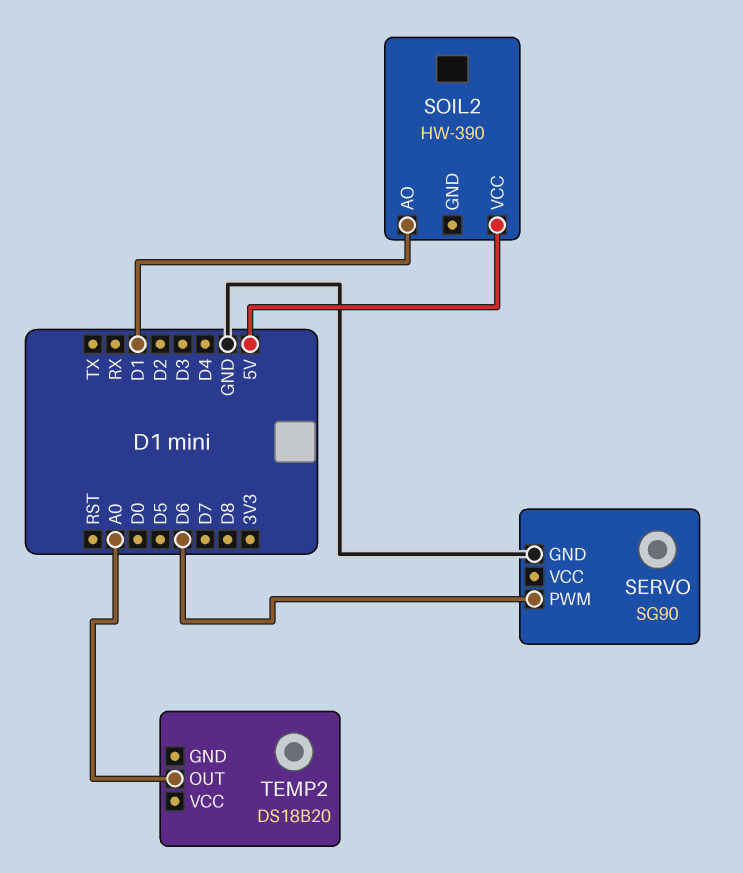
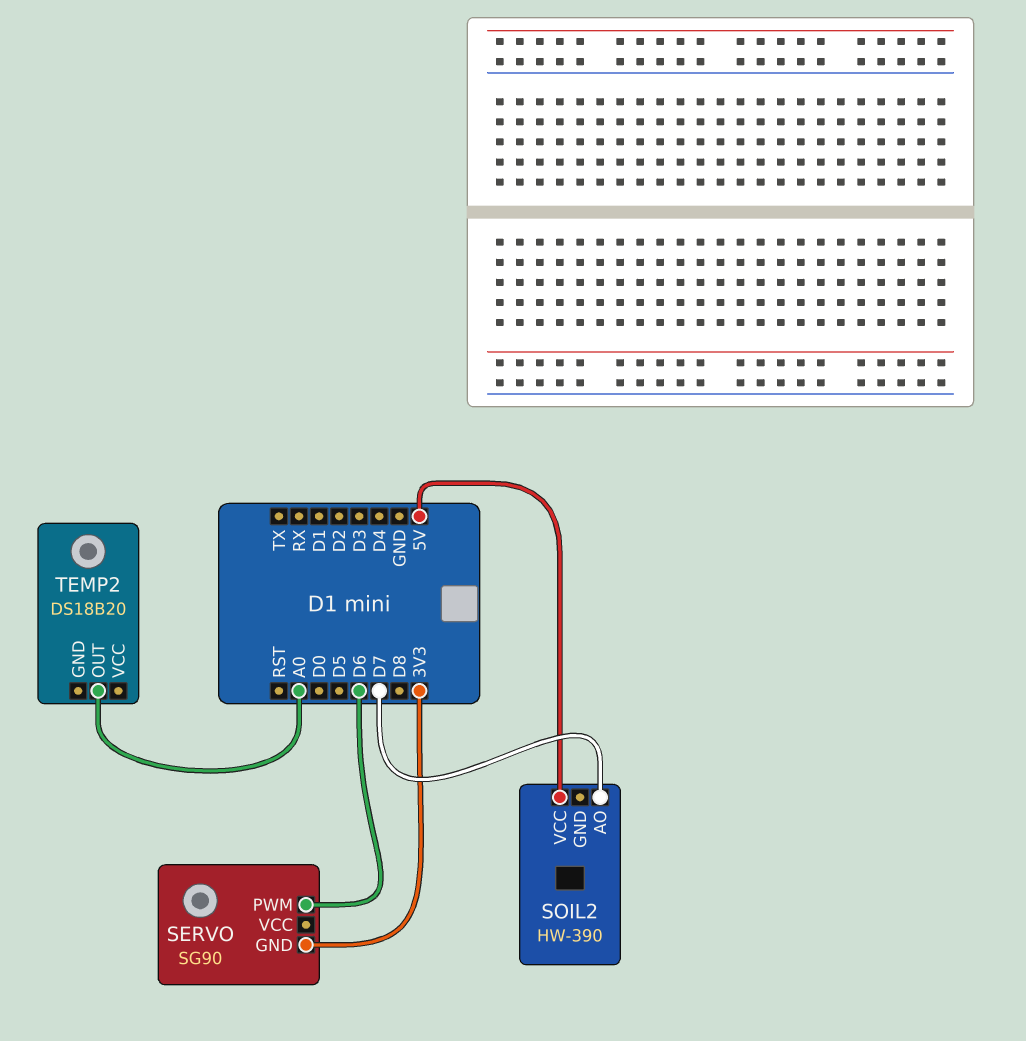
SERVO pin GND: GND -> 3V3
SOIL2 pin AO: D1 -> D7

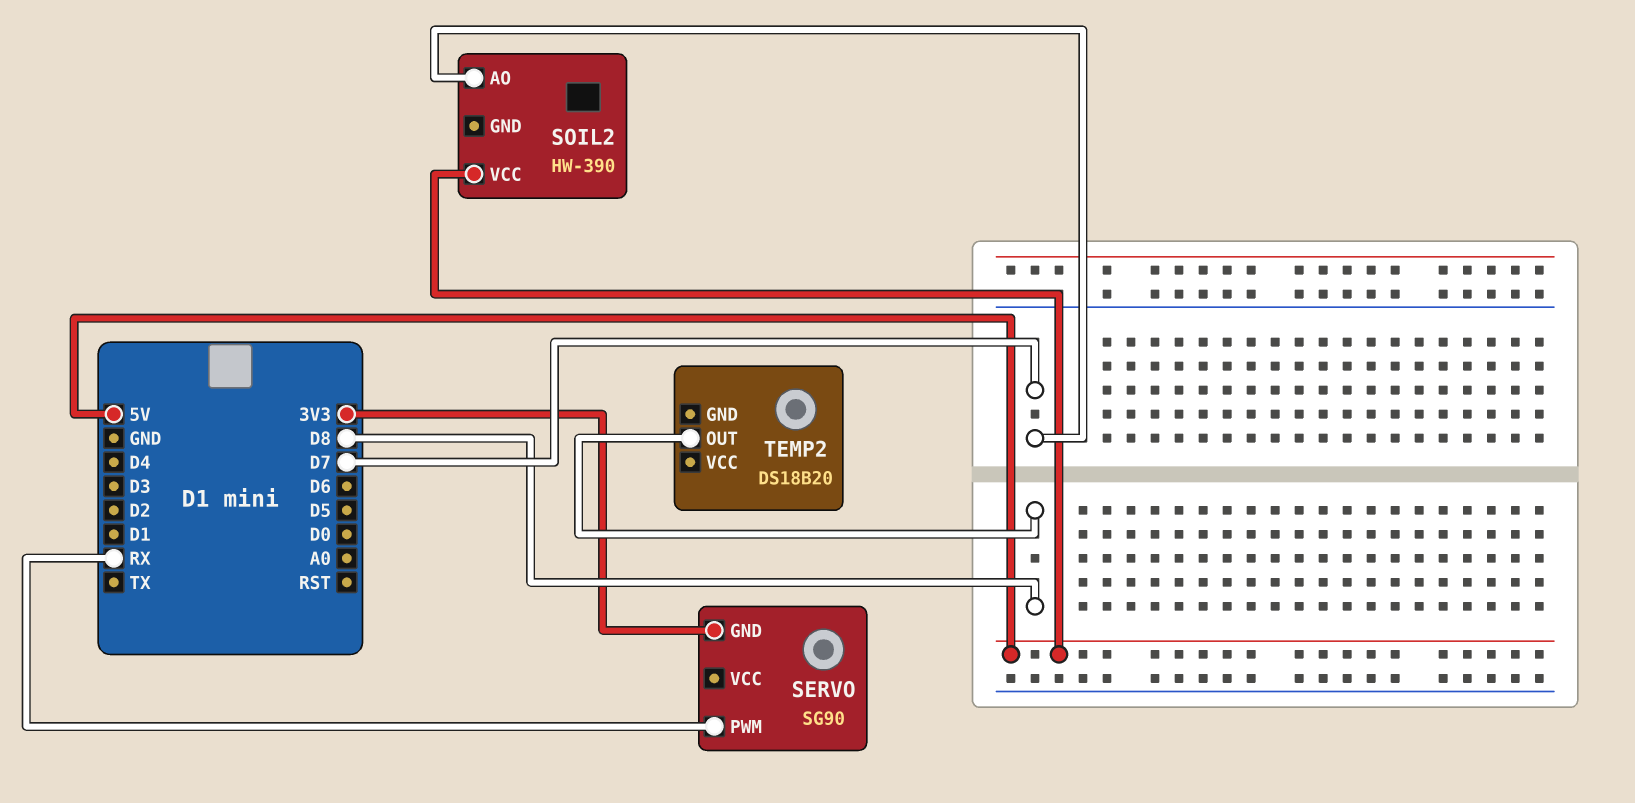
SERVO pin PWM: D6 -> RX
TEMP2 pin OUT: A0 -> D8

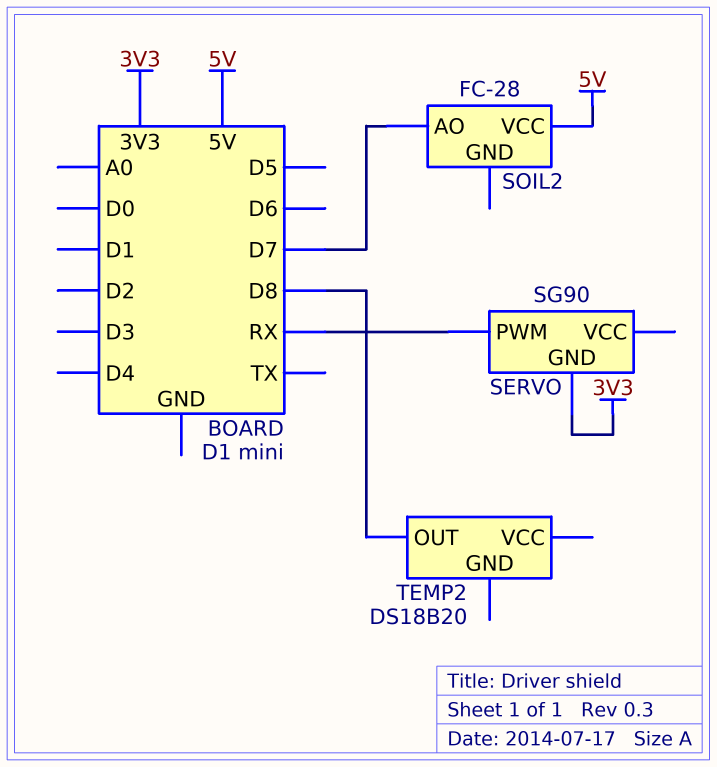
SOIL2: HW-390 -> FC-28

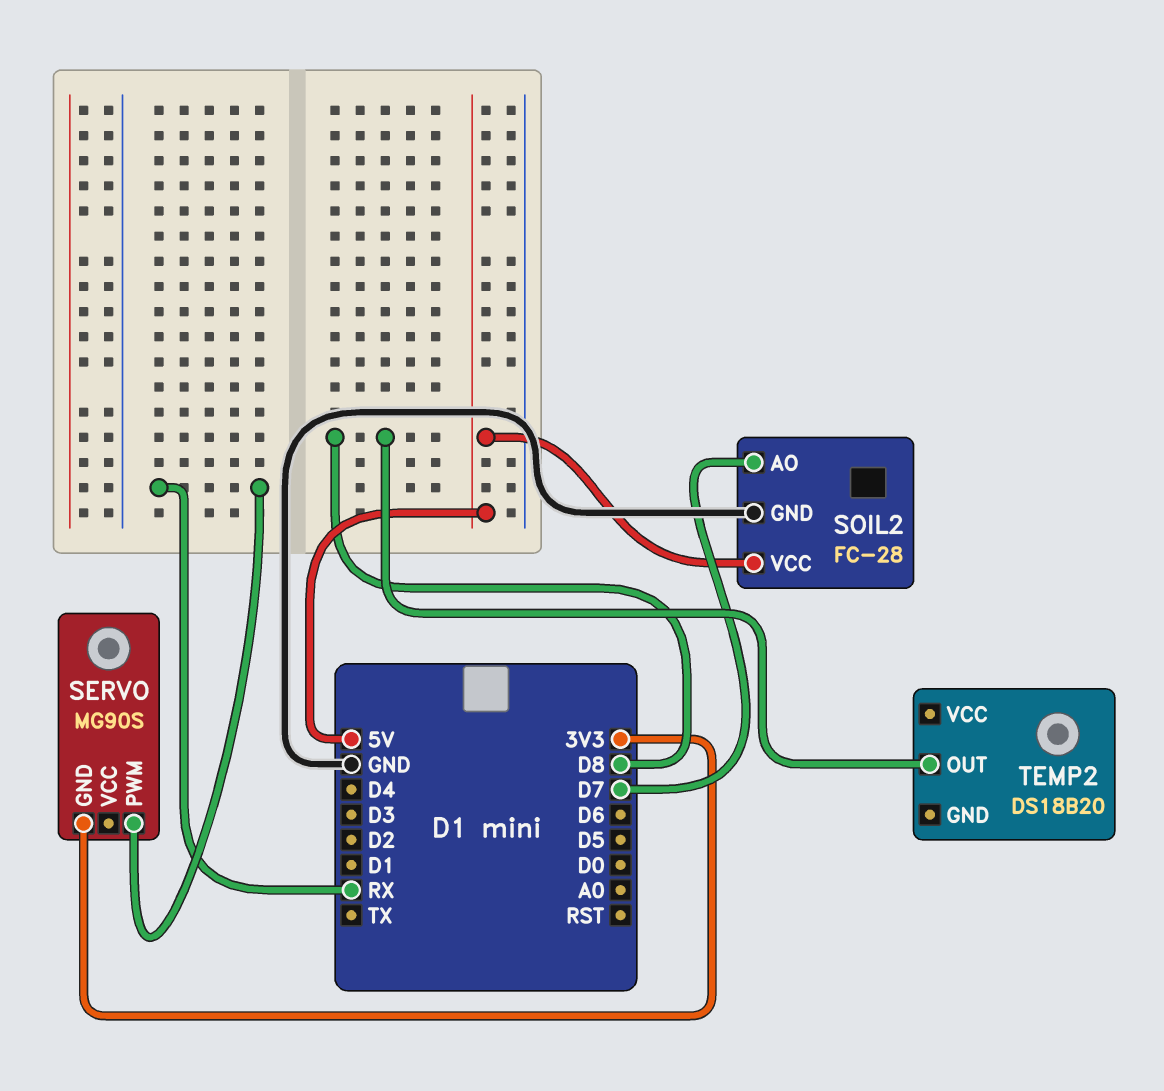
SERVO: SG90 -> MG90S
SOIL2 pin GND: none -> GND

